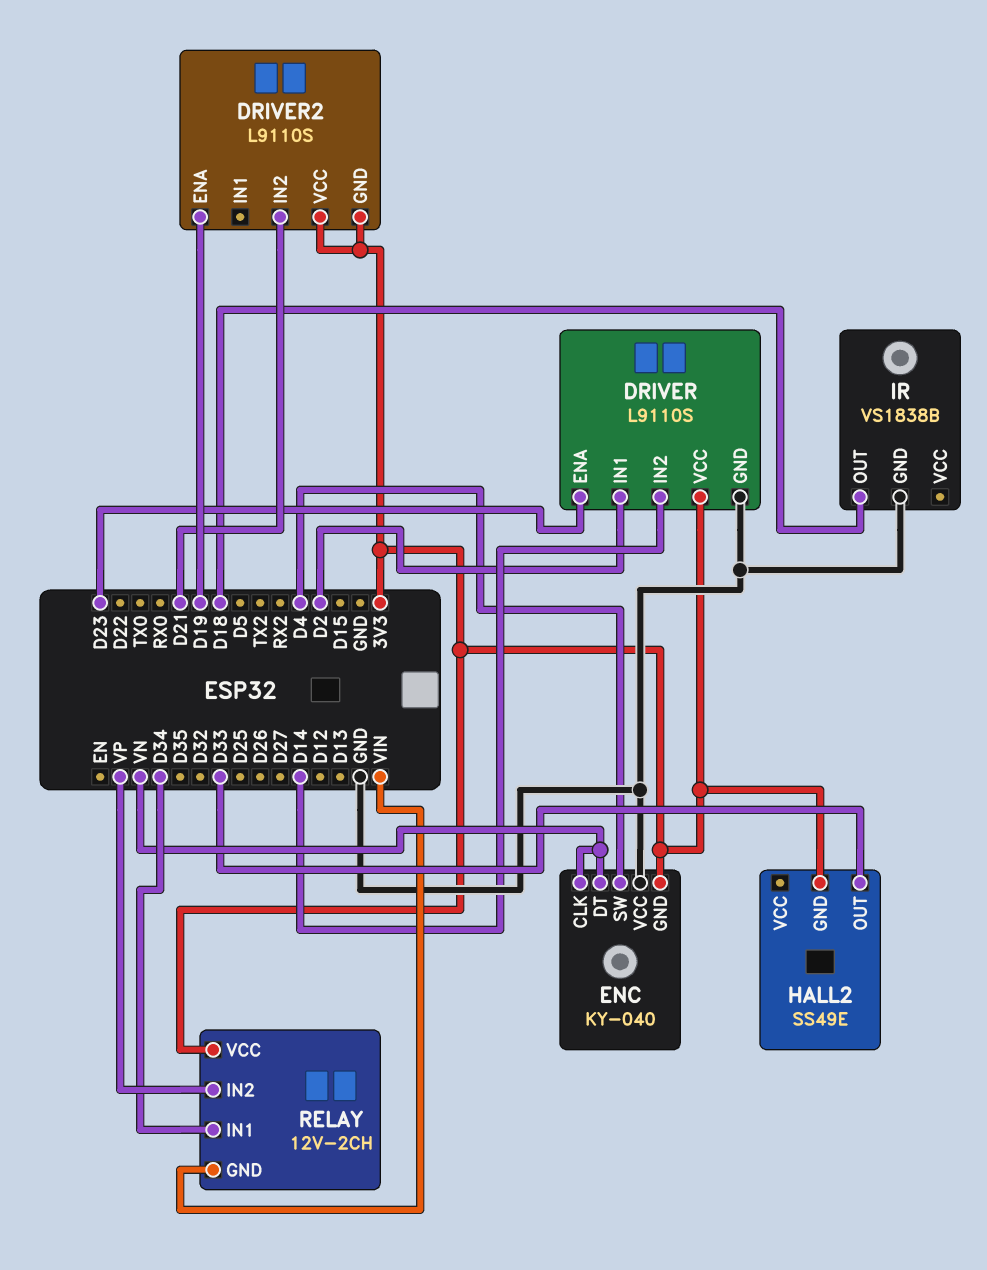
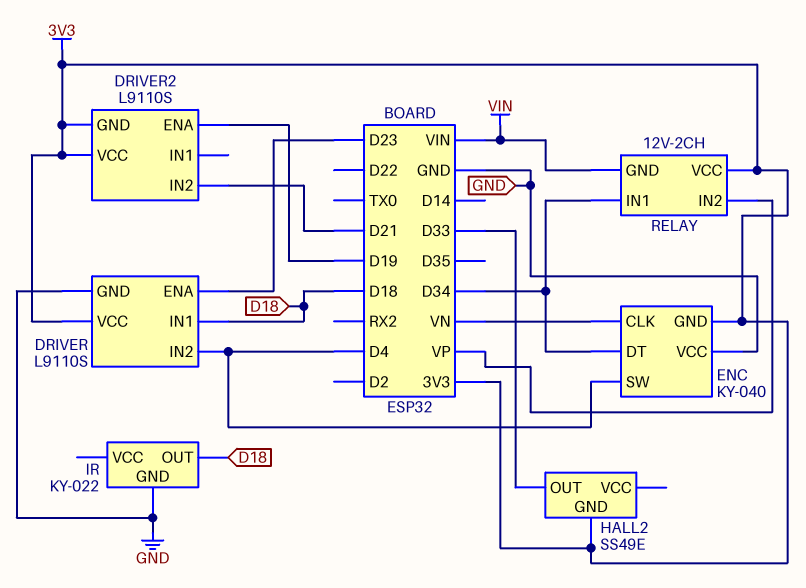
DRIVER pin IN1: D2 -> D18
DRIVER pin IN2: D14 -> D4
ENC pin DT: VN -> D34
IR: VS1838B -> KY-022

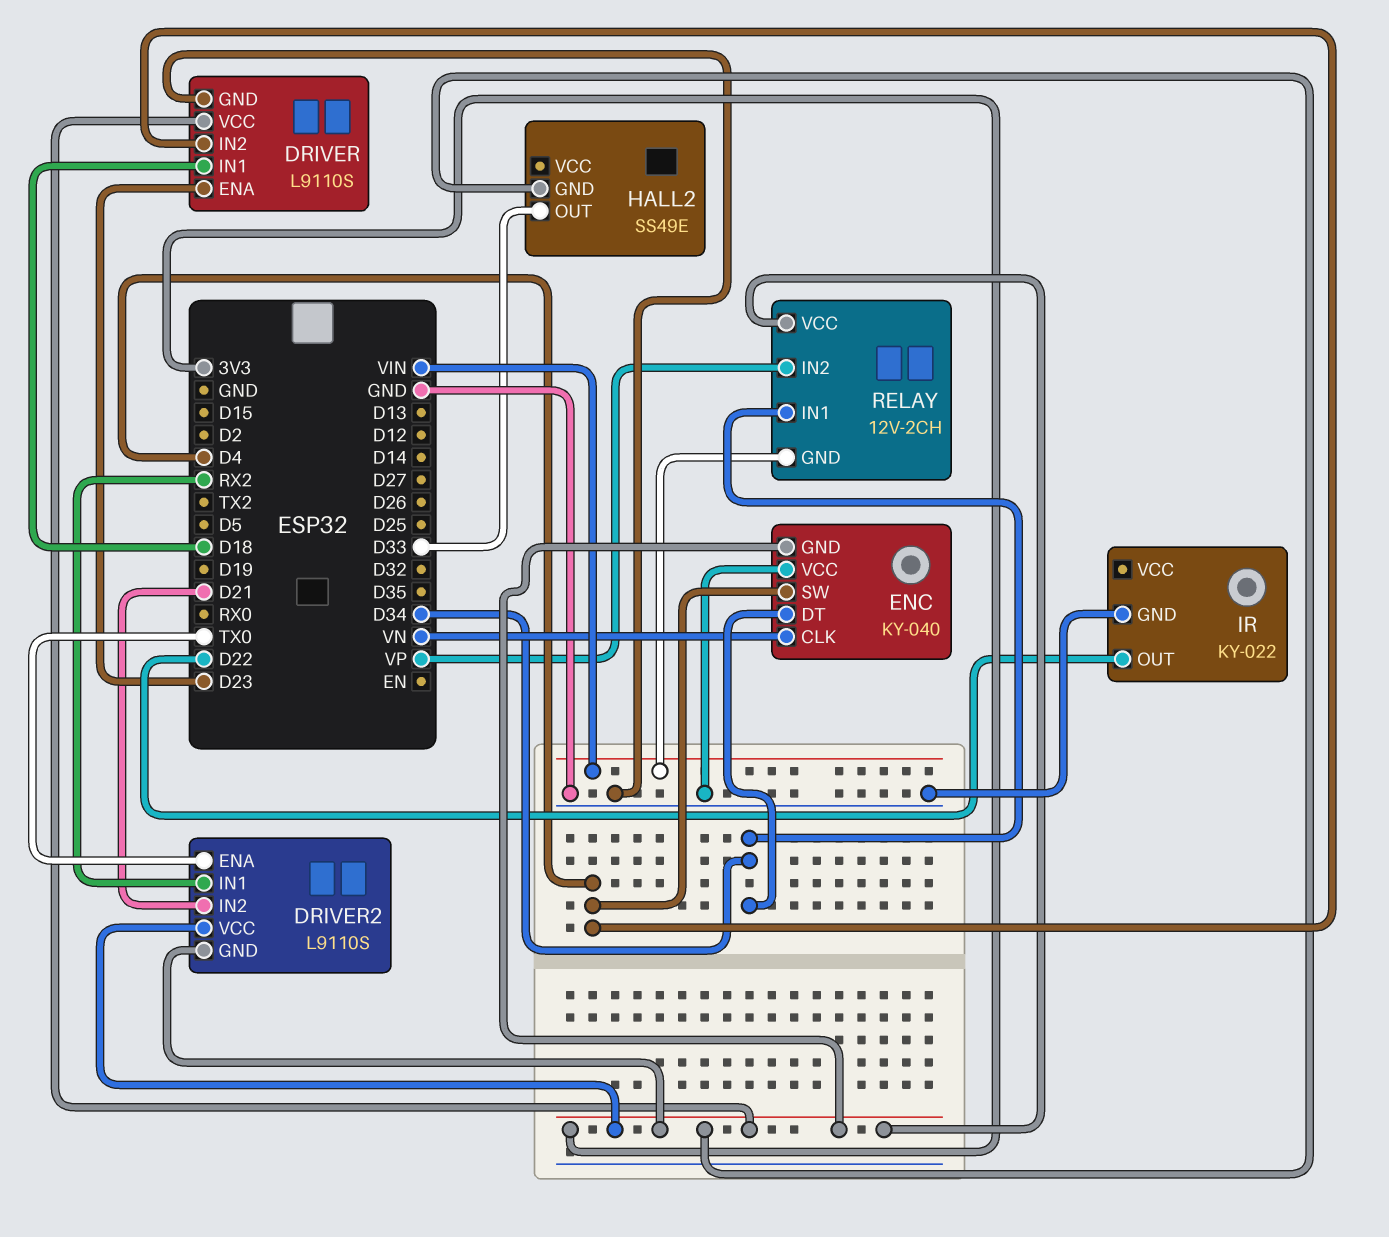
DRIVER2 pin ENA: D19 -> TX0
DRIVER2 pin IN1: none -> RX2
IR pin OUT: D18 -> D22

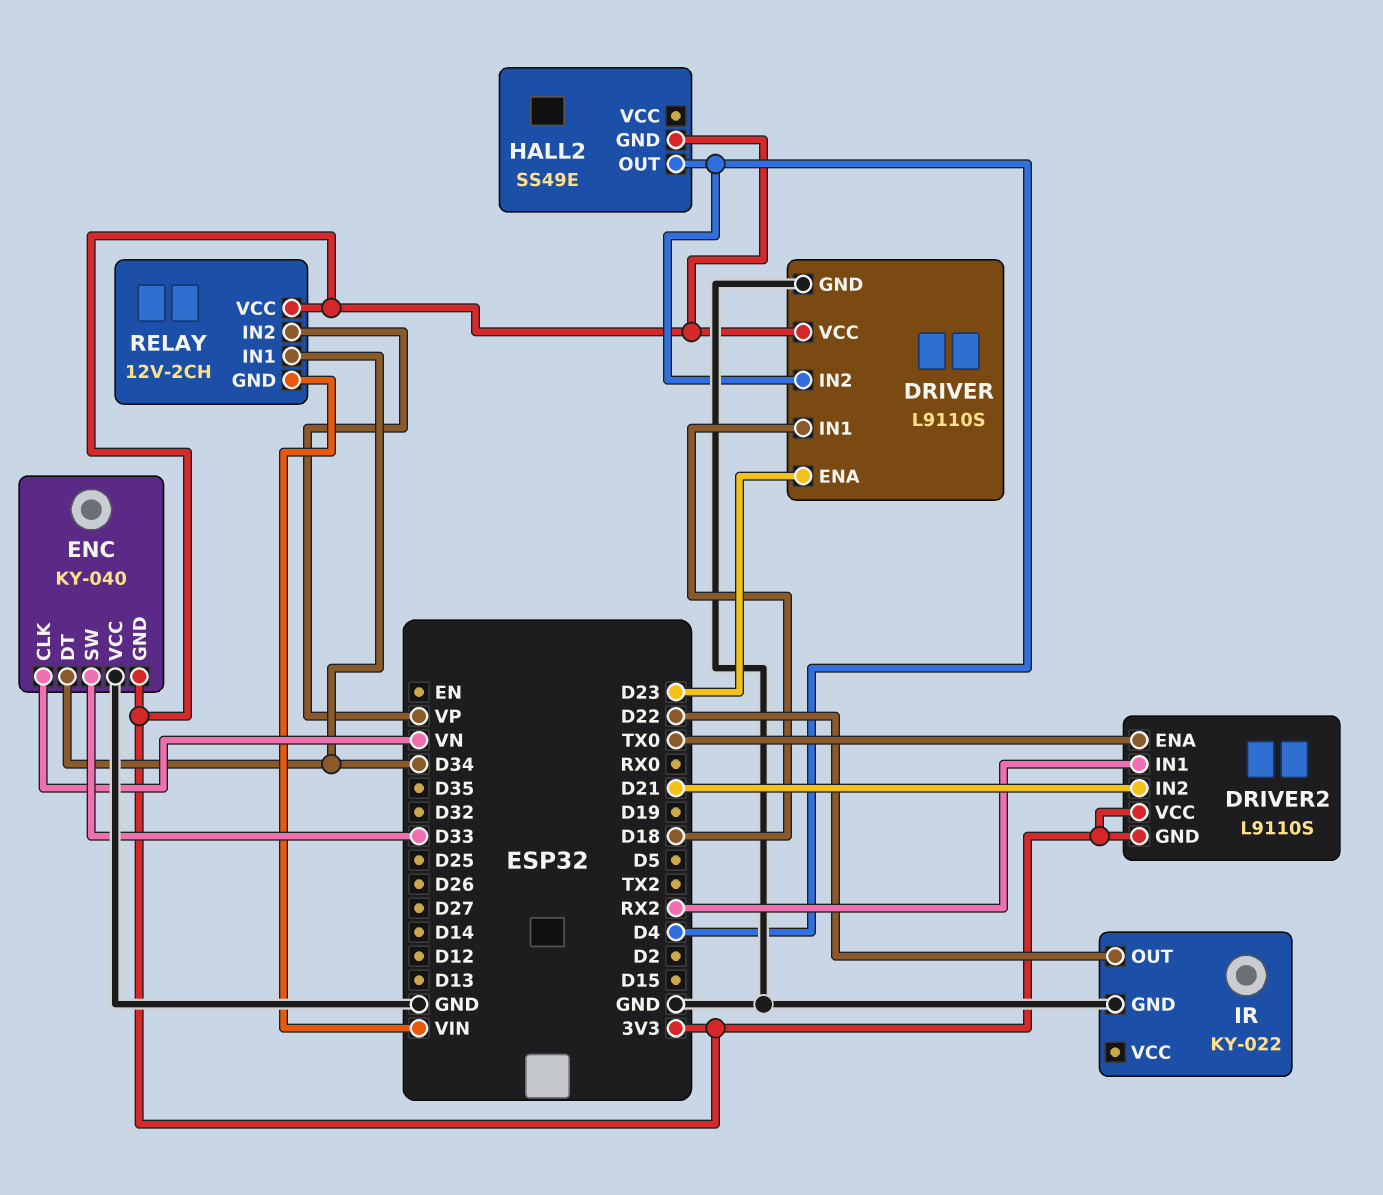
ENC pin SW: D4 -> D33
HALL2 pin OUT: D33 -> D4

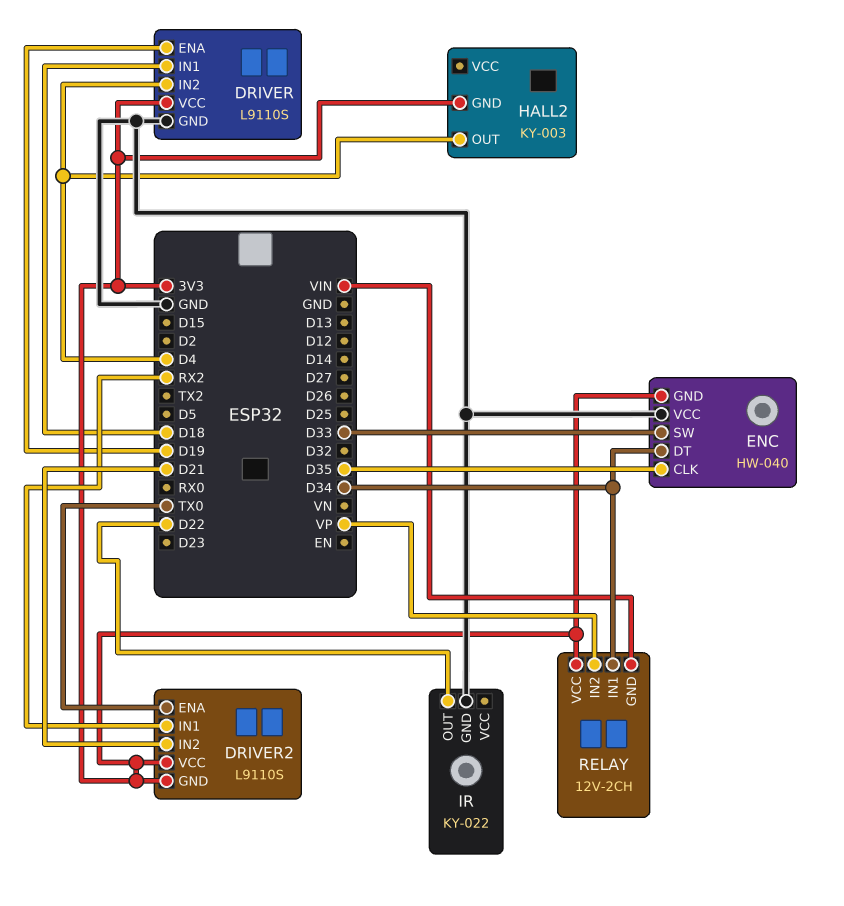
DRIVER pin ENA: D23 -> D19
ENC: KY-040 -> HW-040
ENC pin CLK: VN -> D35
HALL2: SS49E -> KY-003

